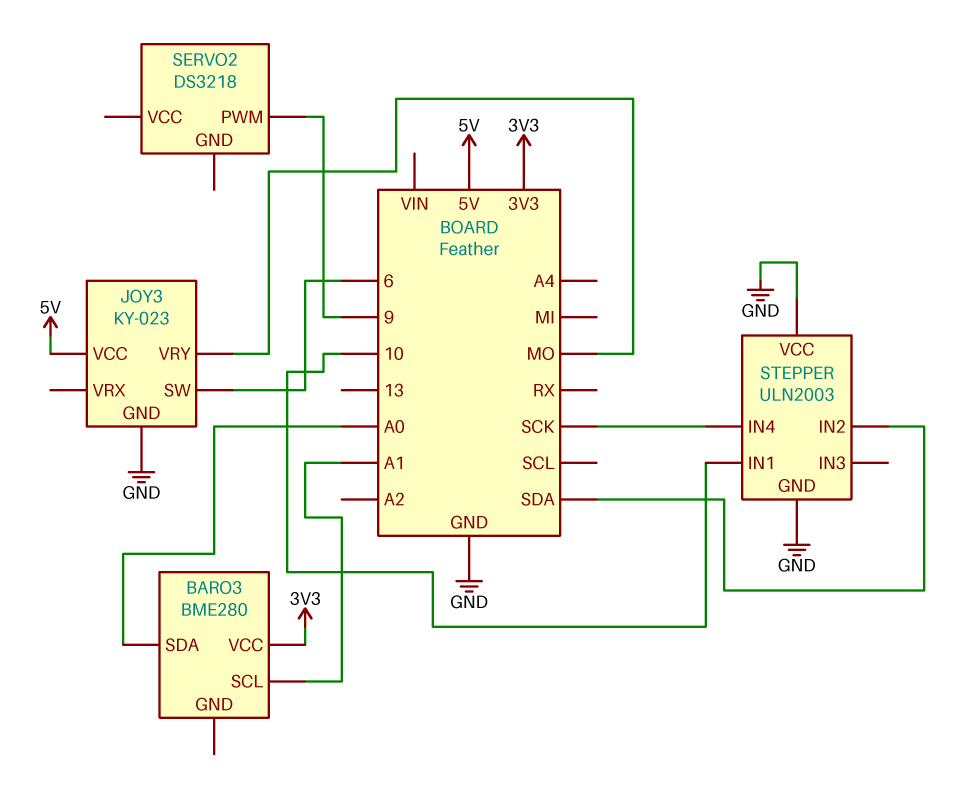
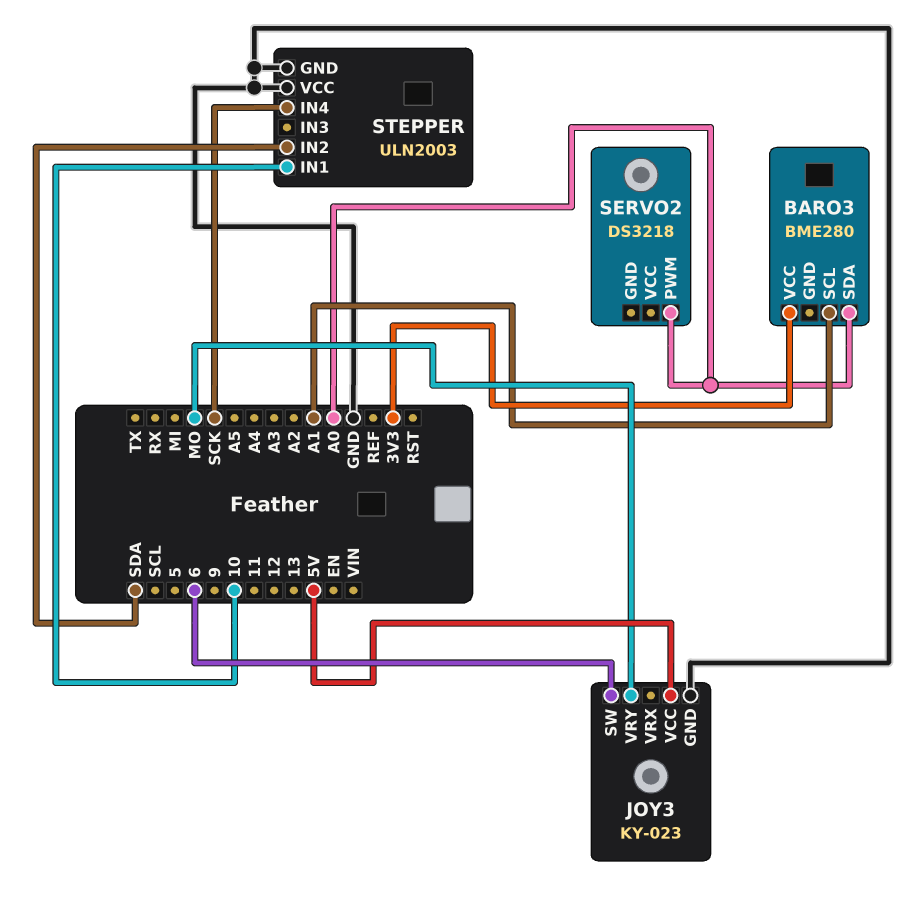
SERVO2 pin PWM: 9 -> A0

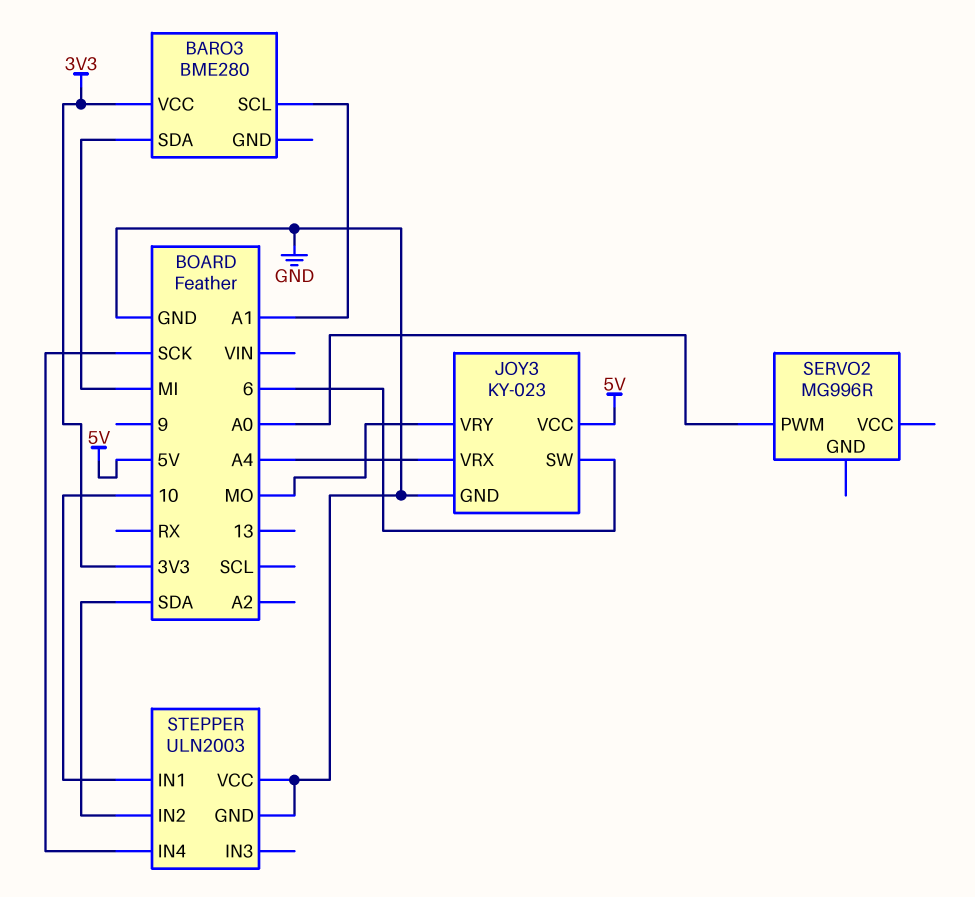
BARO3 pin SDA: A0 -> MI
JOY3 pin VRX: none -> A4
SERVO2: DS3218 -> MG996R

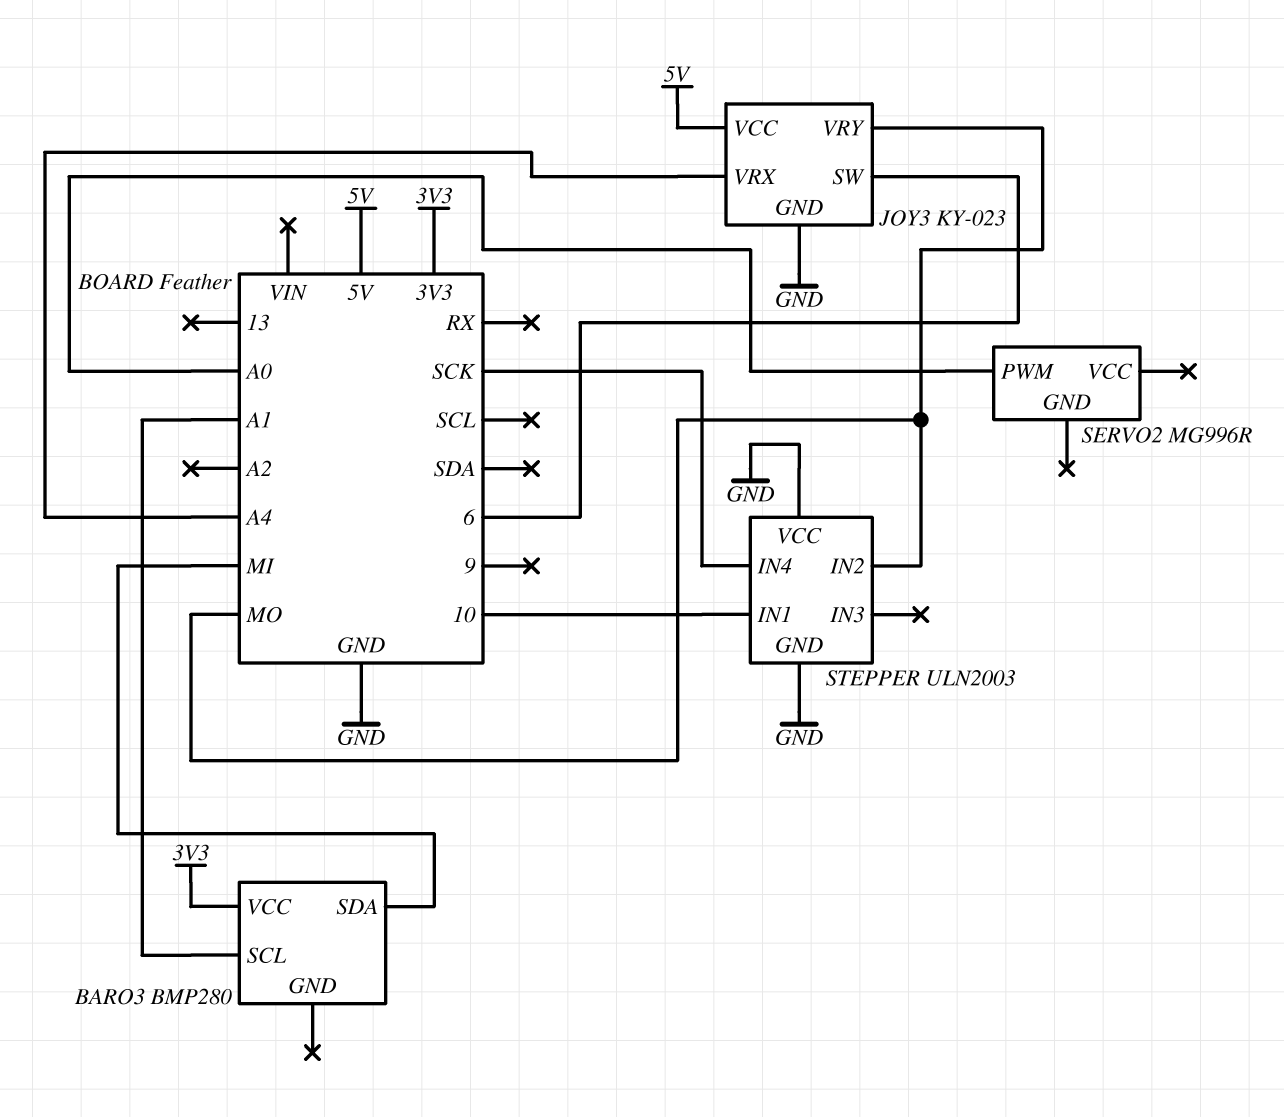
BARO3: BME280 -> BMP280
STEPPER pin IN2: SDA -> MO

